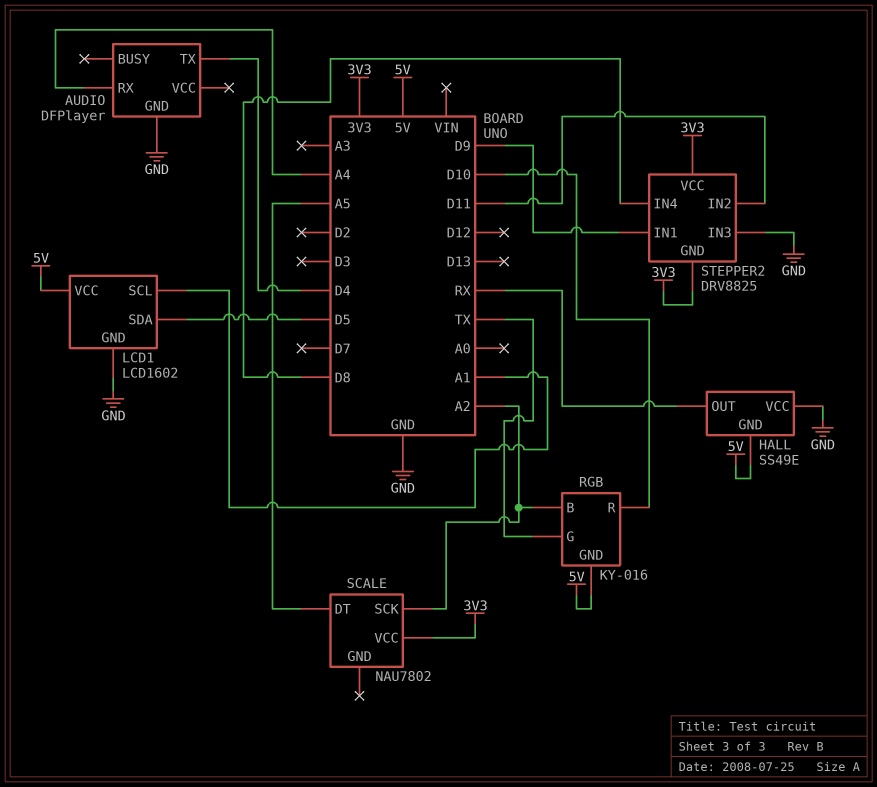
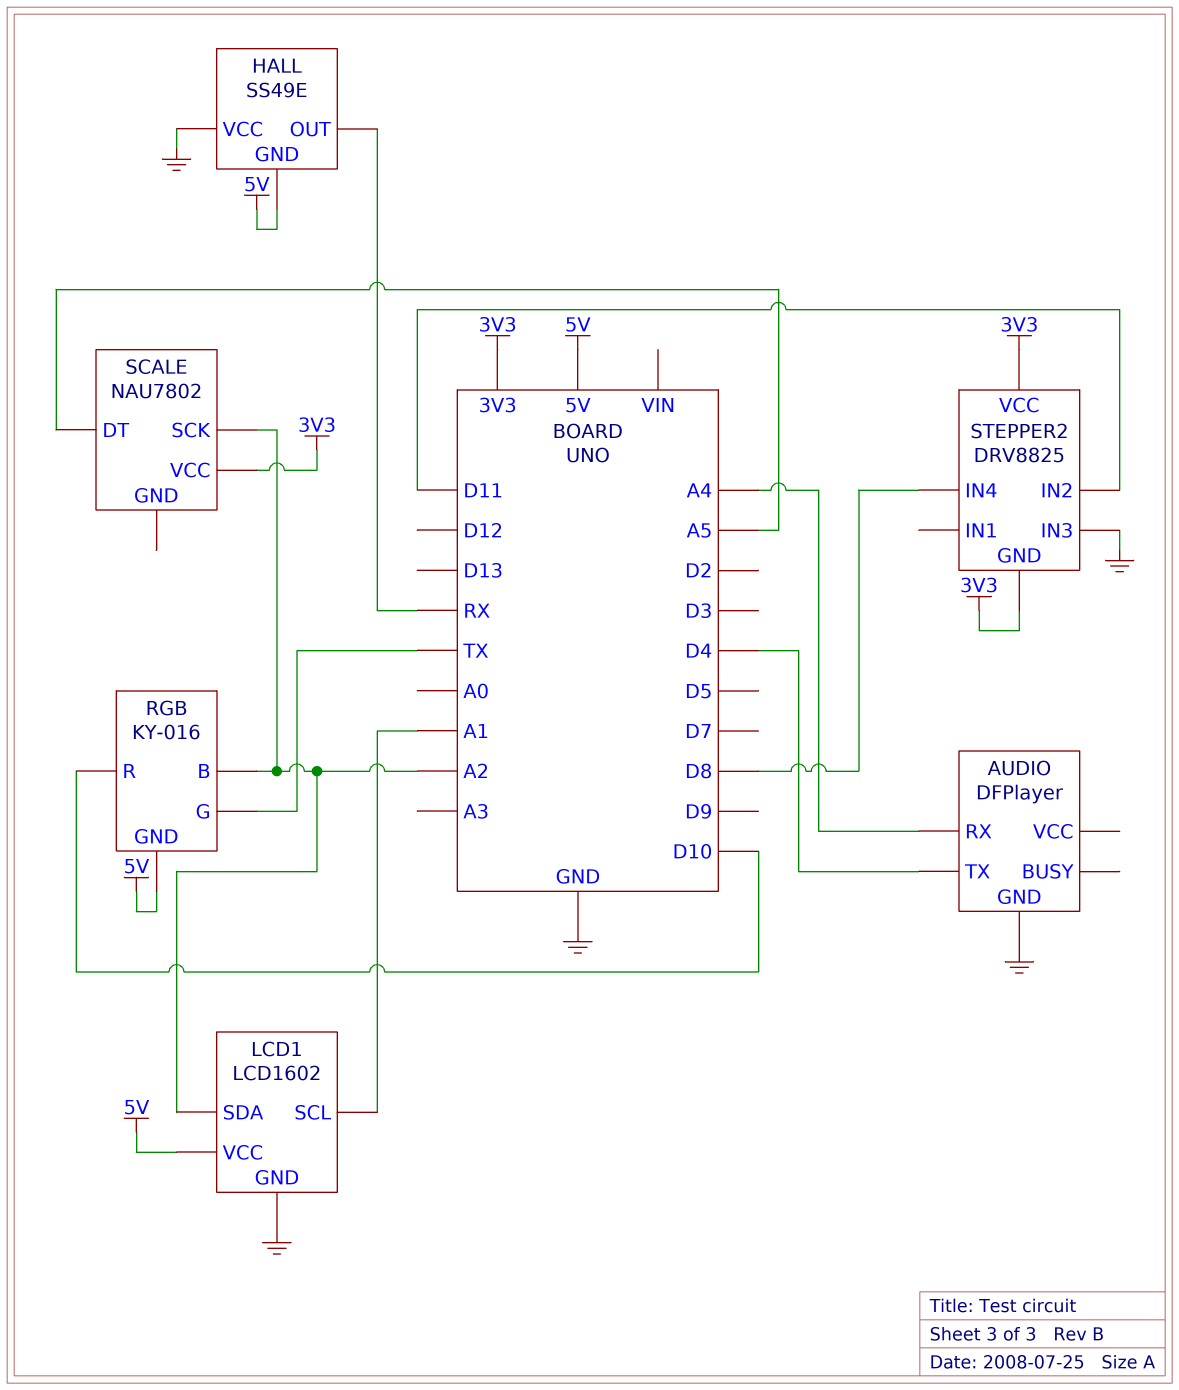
LCD1 pin SDA: D5 -> A2
STEPPER2 pin IN1: D9 -> none

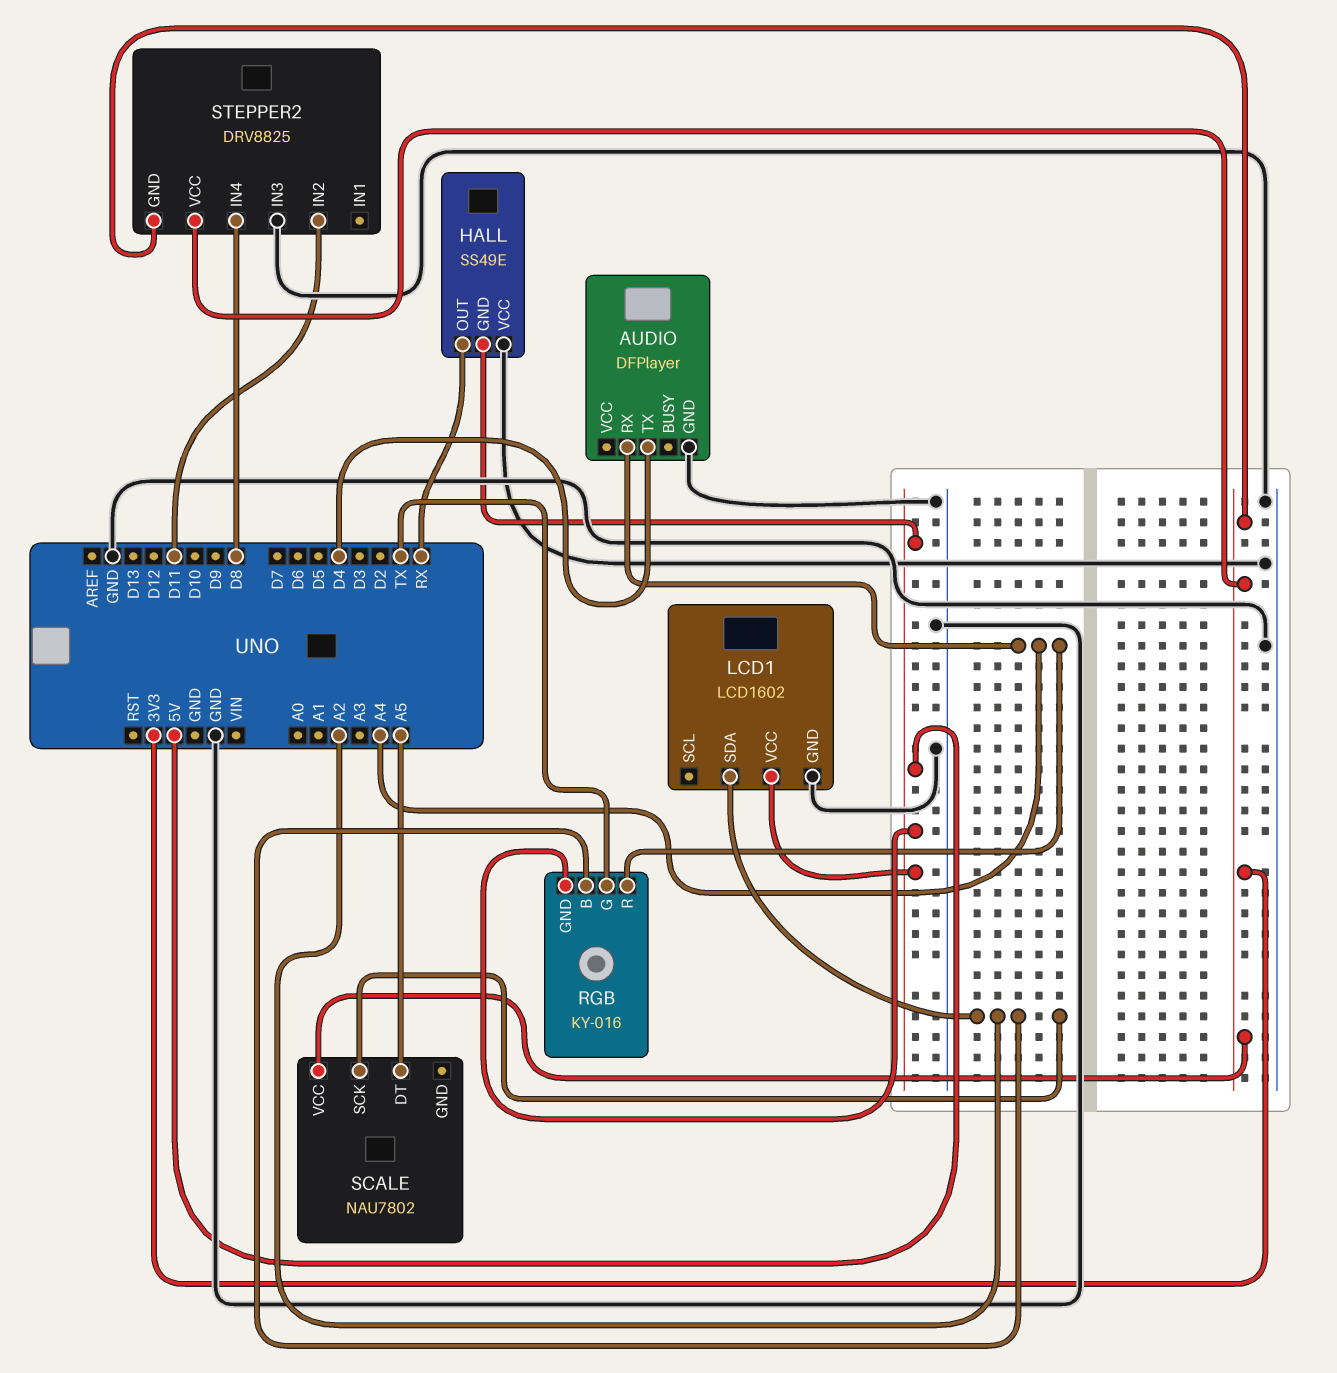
LCD1 pin SCL: A1 -> none
RGB pin R: D10 -> A4

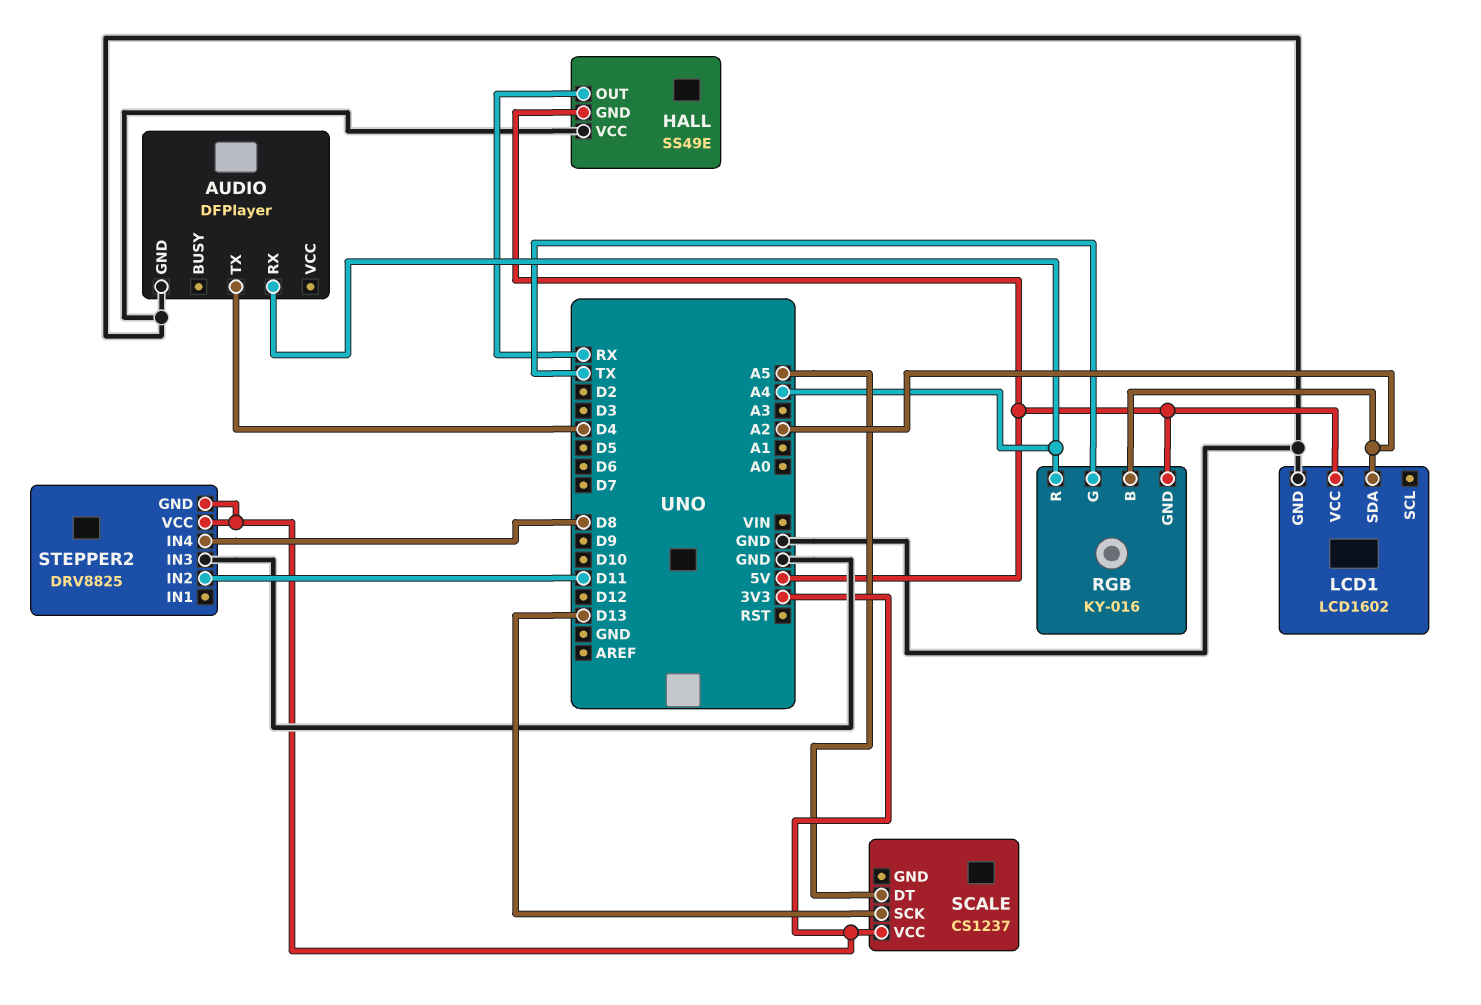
SCALE: NAU7802 -> CS1237
SCALE pin SCK: A2 -> D13

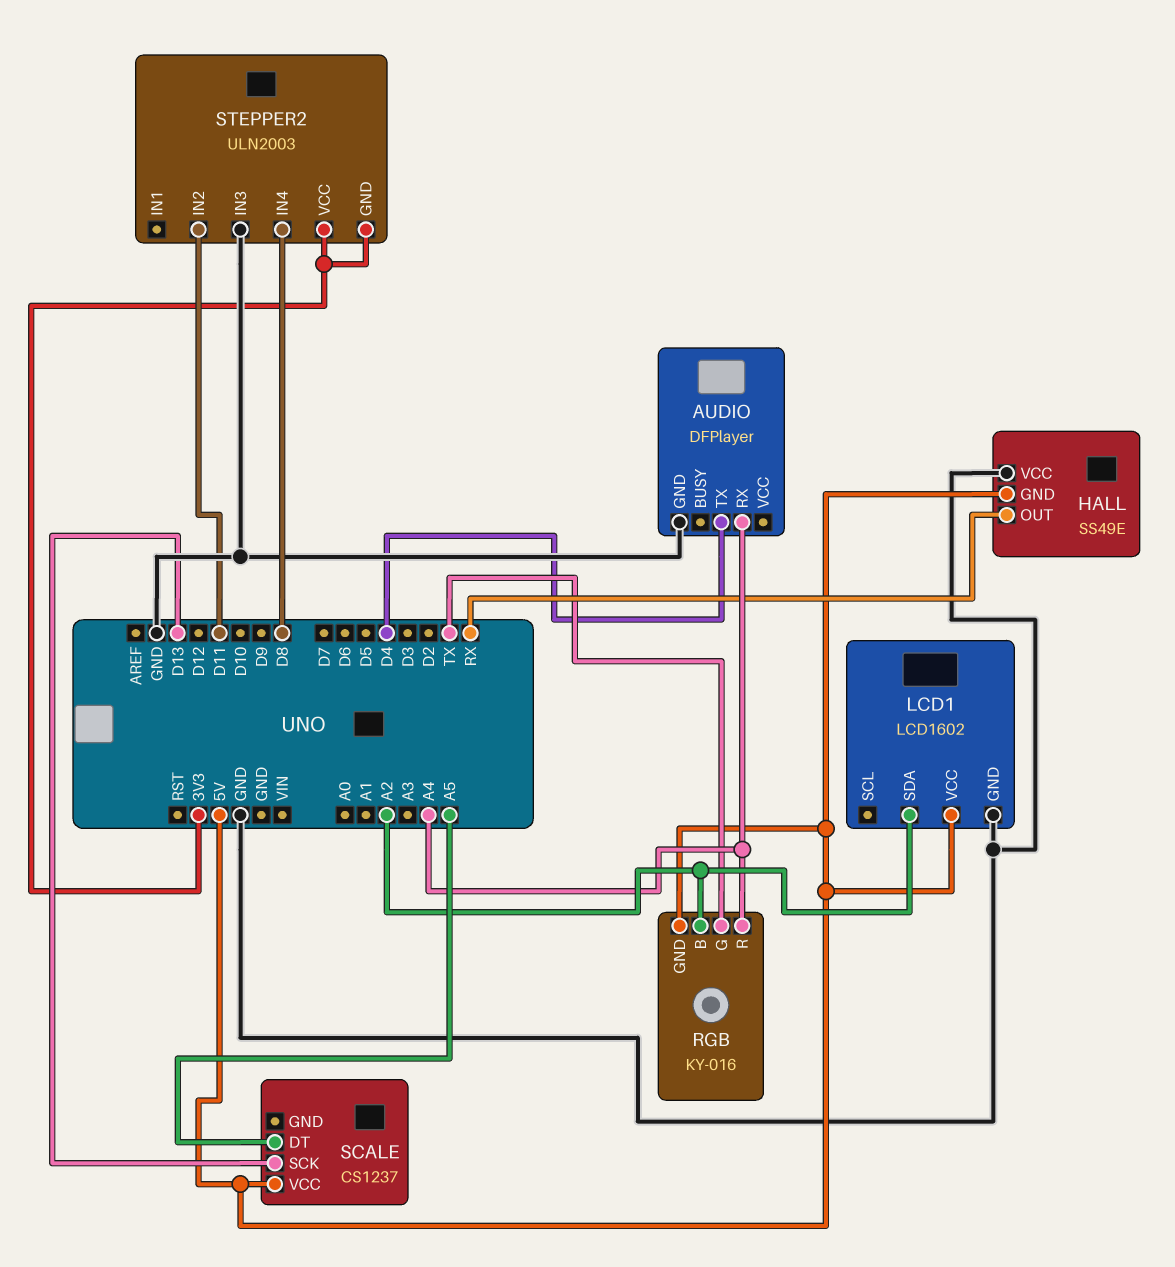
SCALE pin VCC: 3V3 -> 5V
STEPPER2: DRV8825 -> ULN2003

